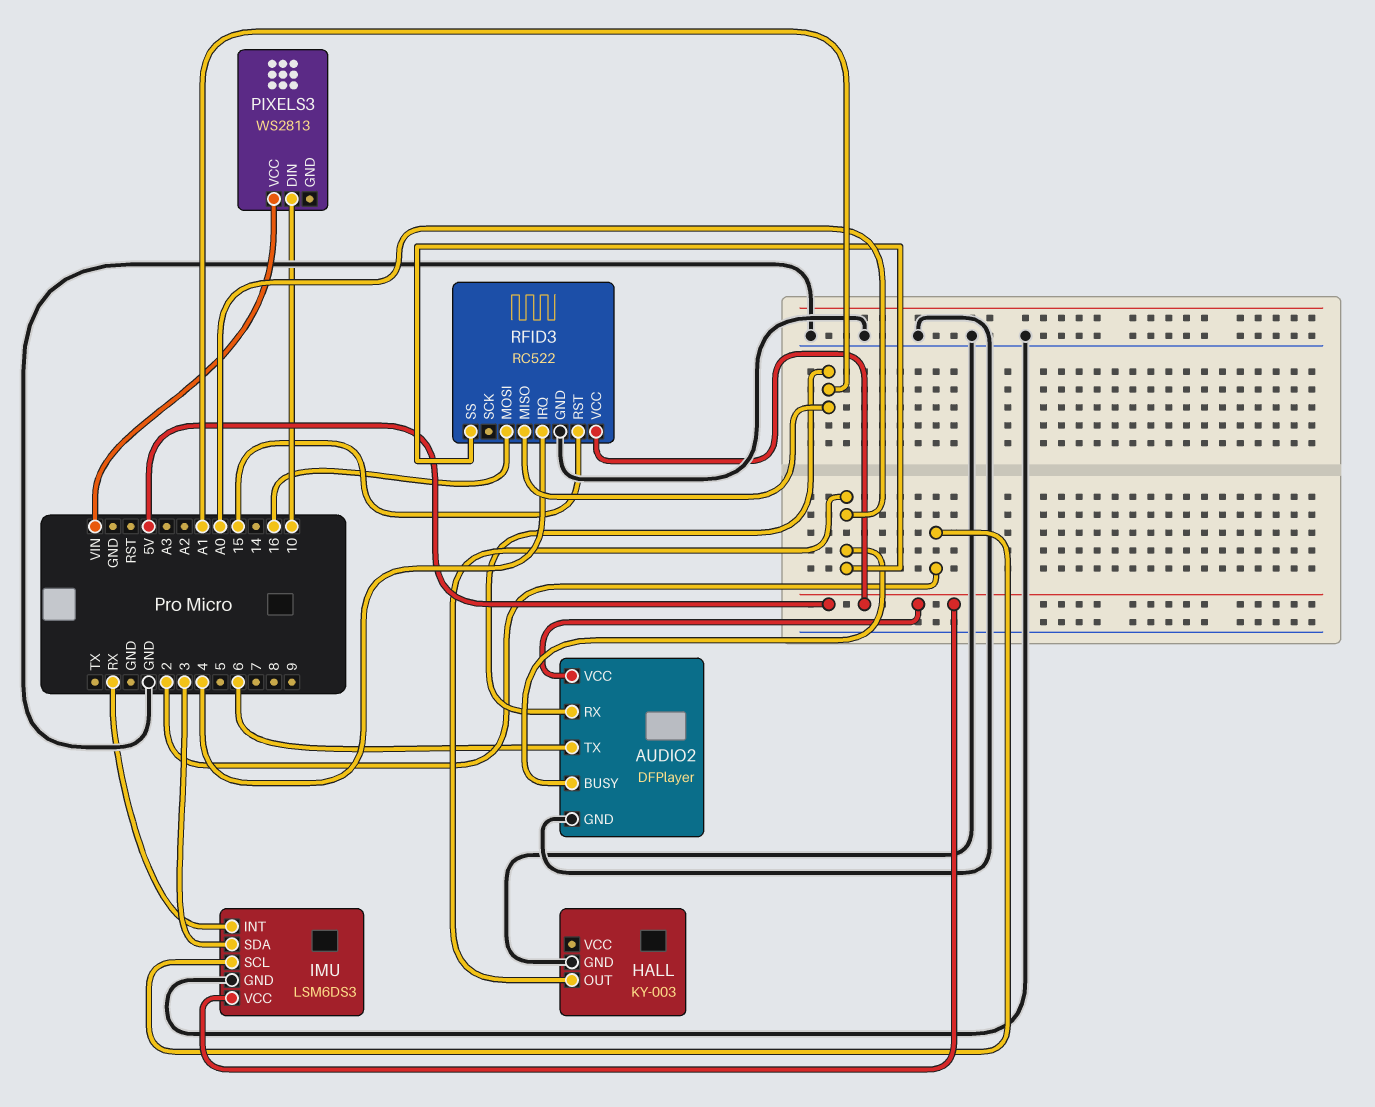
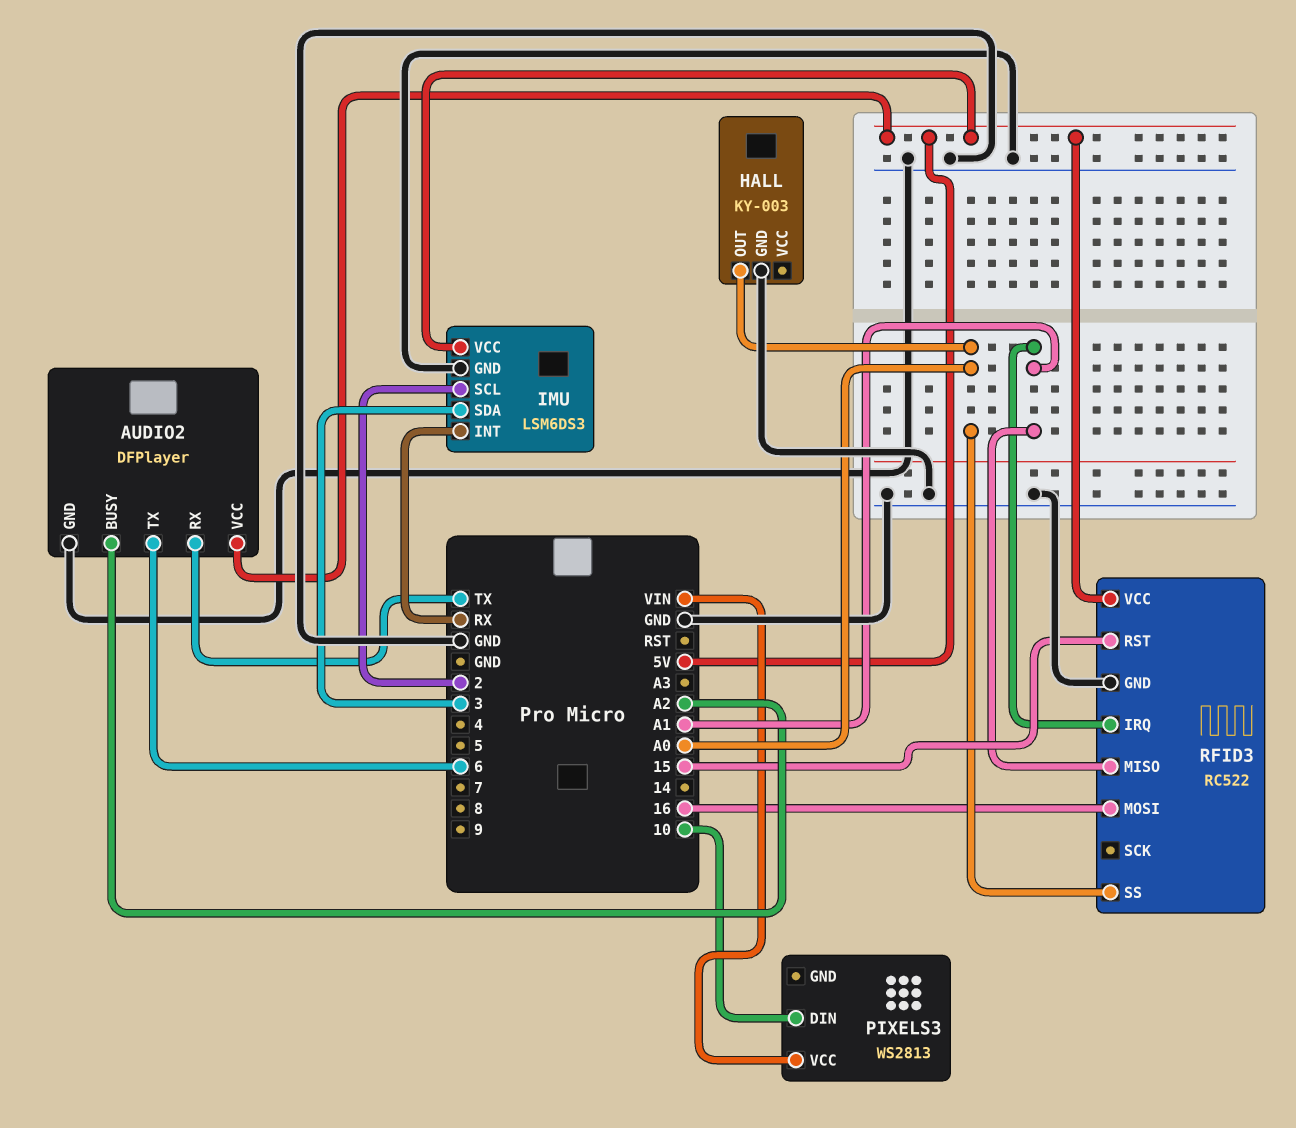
AUDIO2 pin BUSY: A0 -> A2
AUDIO2 pin RX: A1 -> TX
RFID3 pin IRQ: 4 -> A1

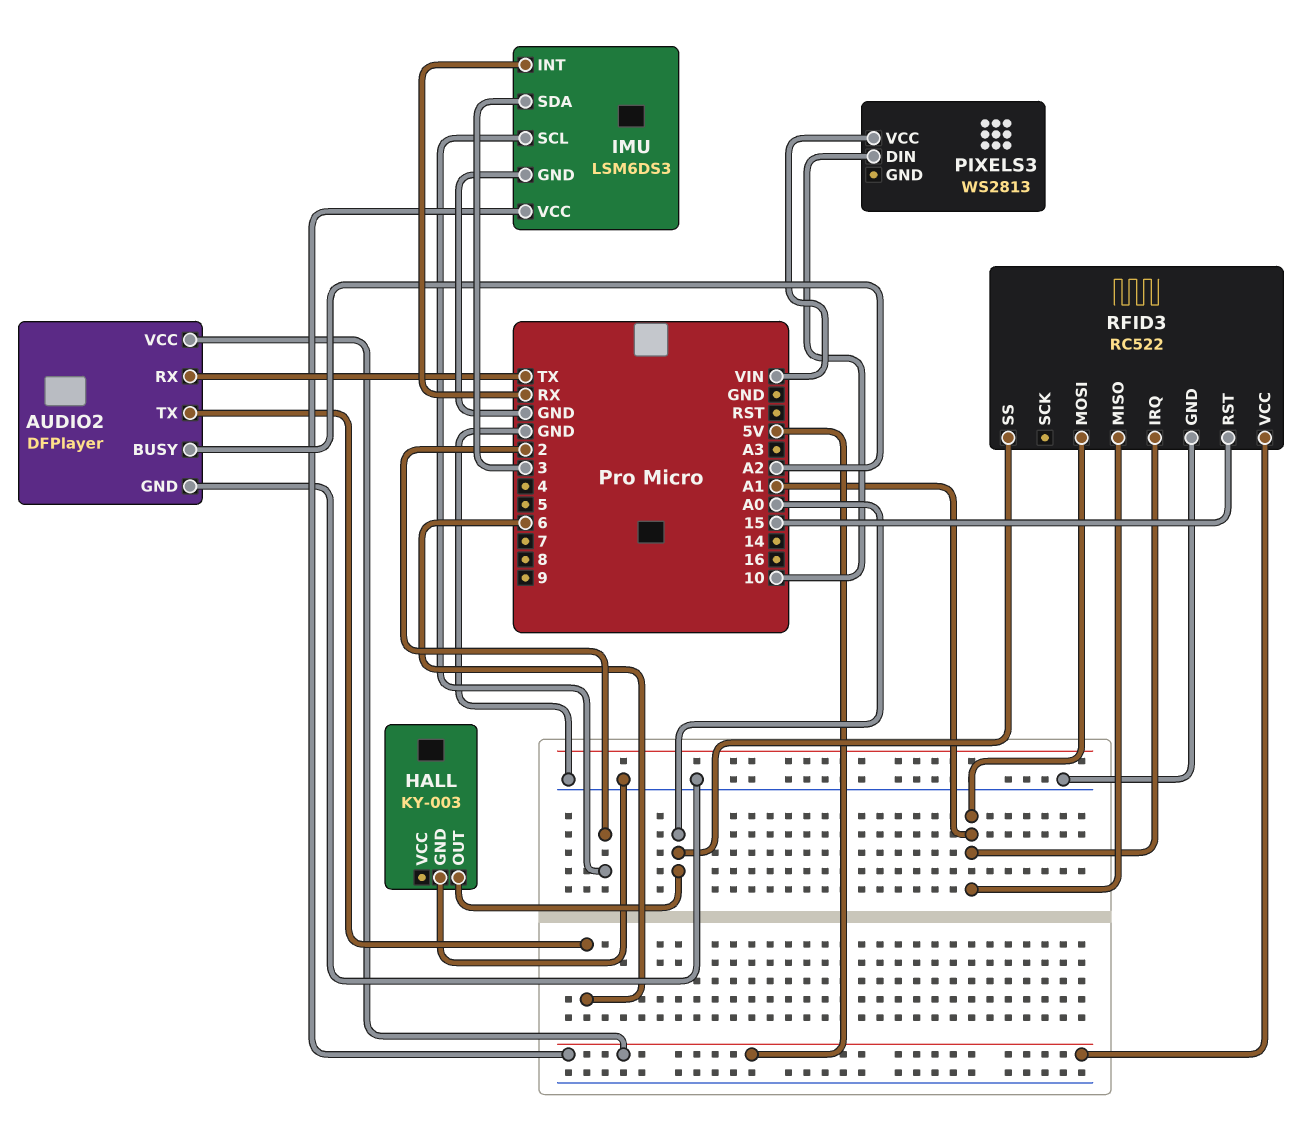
RFID3 pin MOSI: 16 -> A1

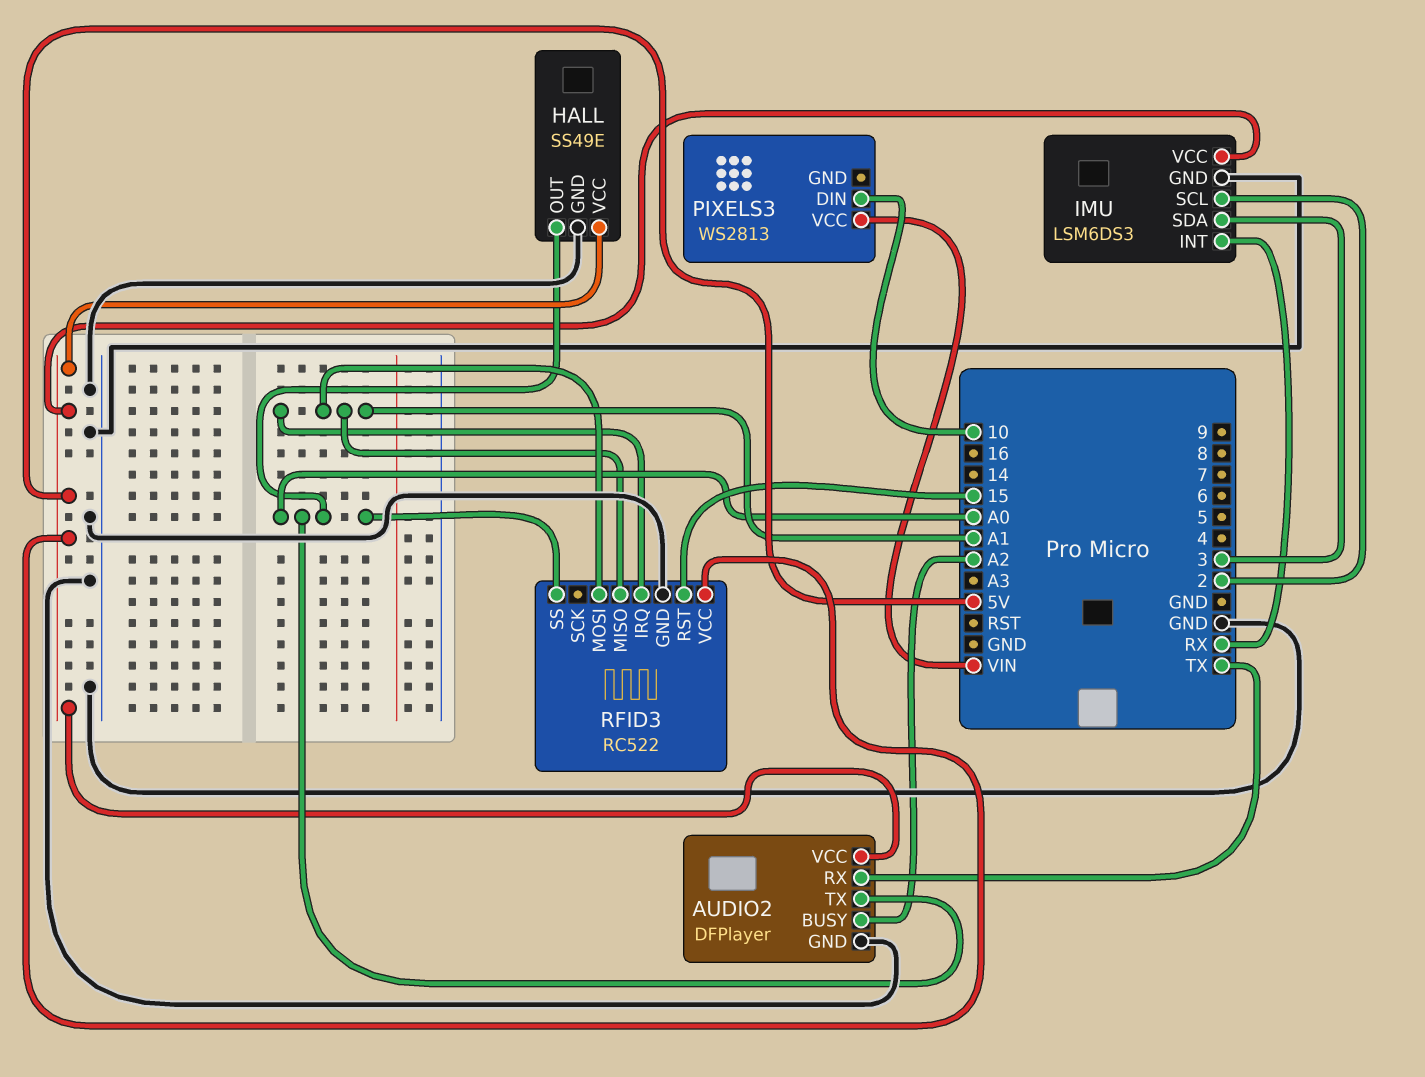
AUDIO2 pin TX: 6 -> A0
HALL: KY-003 -> SS49E
HALL pin VCC: none -> 5V

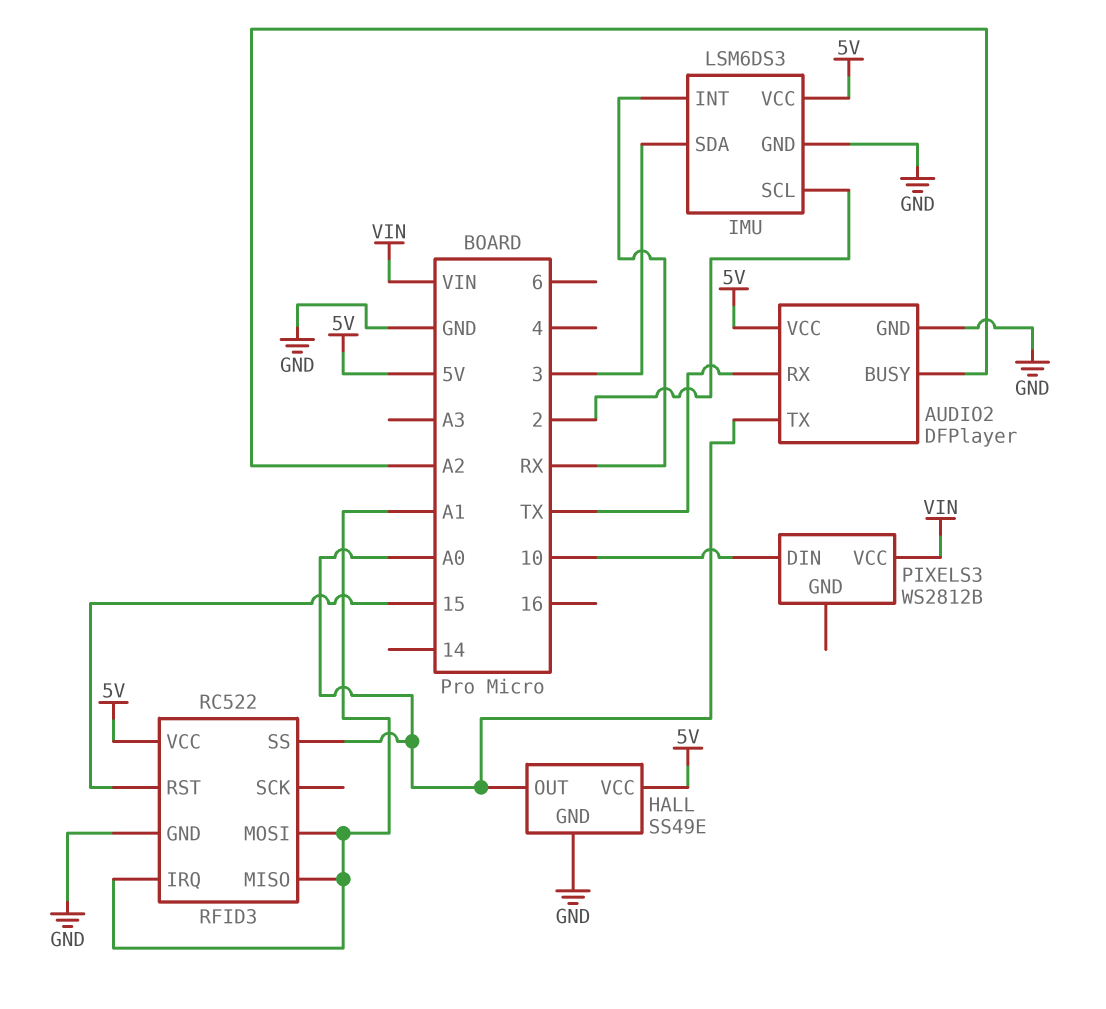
PIXELS3: WS2813 -> WS2812B

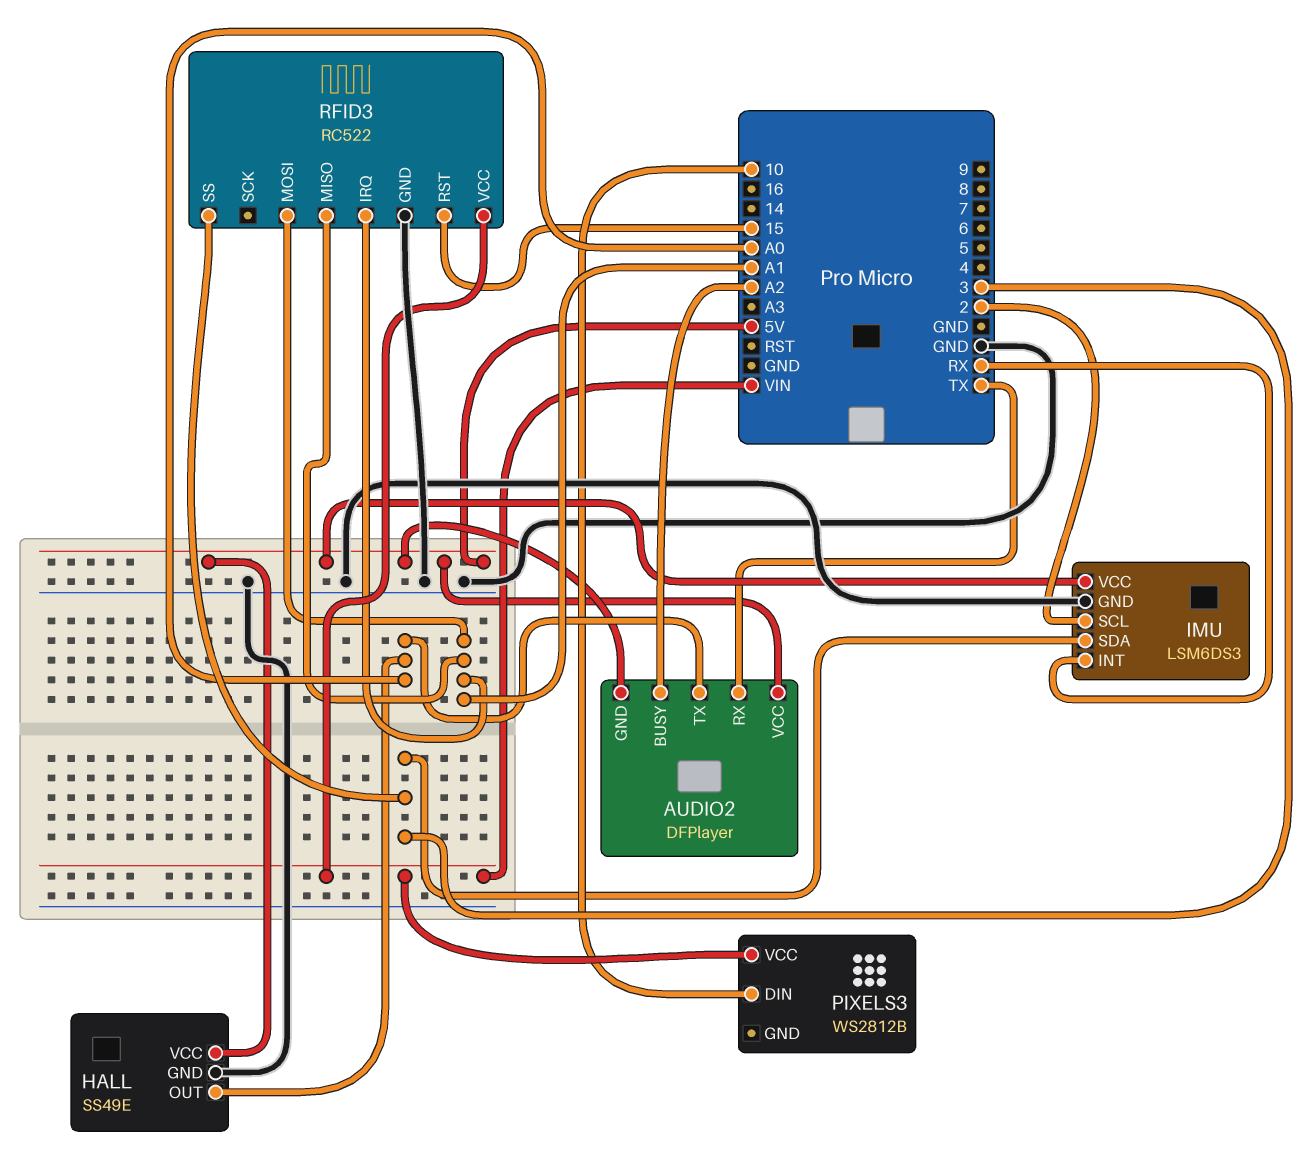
AUDIO2 pin GND: GND -> 5V
RFID3 pin SS: A0 -> 3
RFID3 pin VCC: 5V -> VIN

